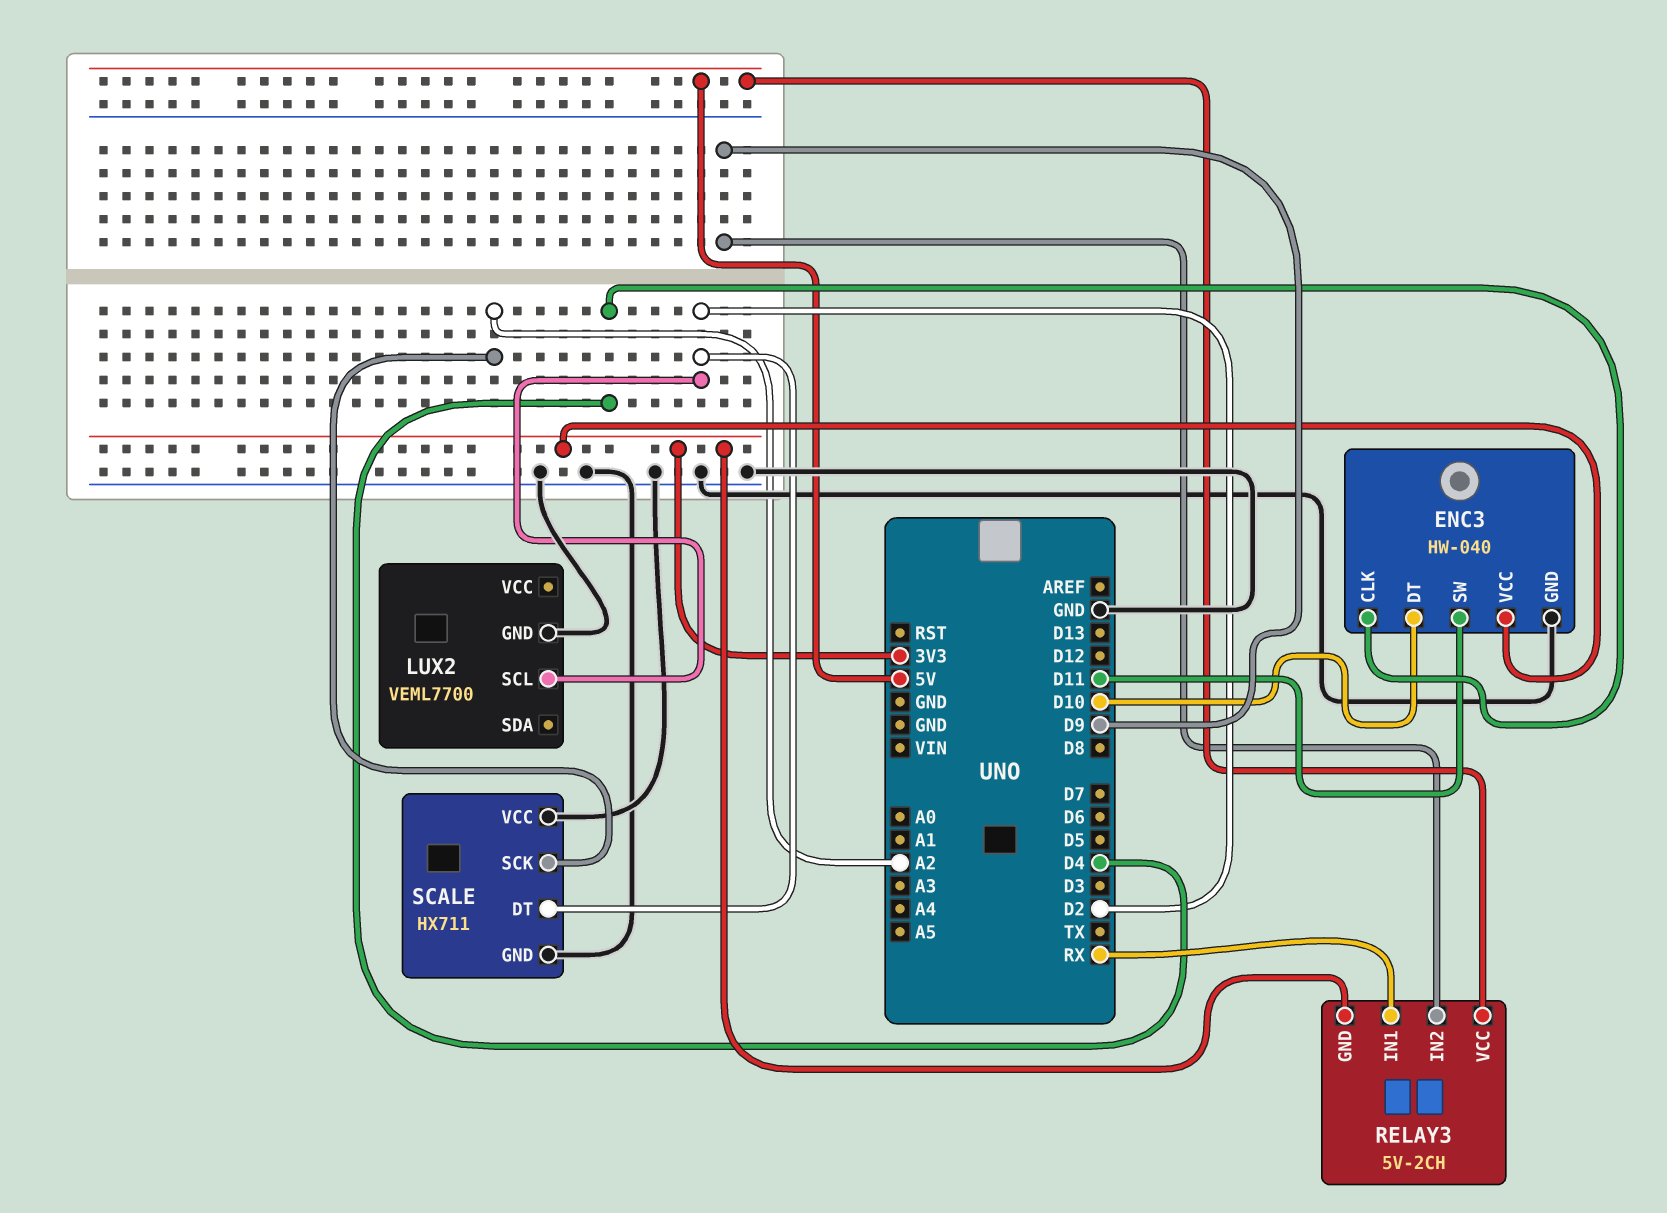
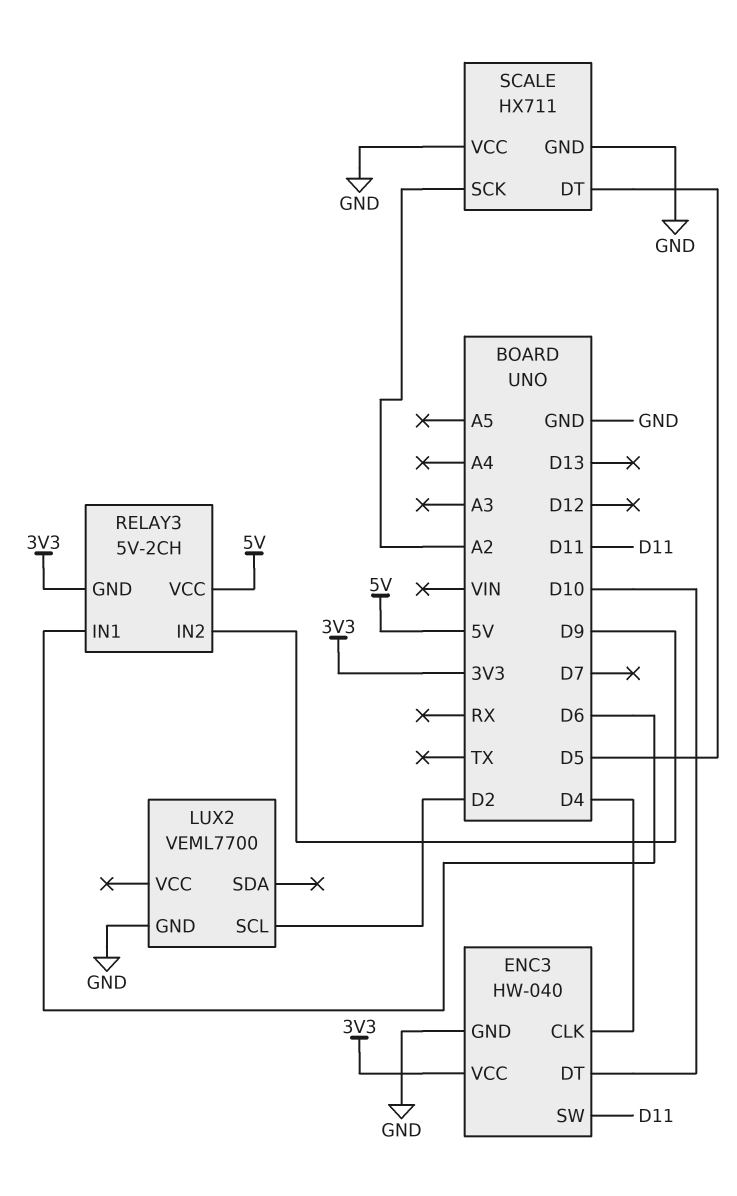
RELAY3 pin IN1: RX -> D6
SCALE pin DT: D2 -> D5

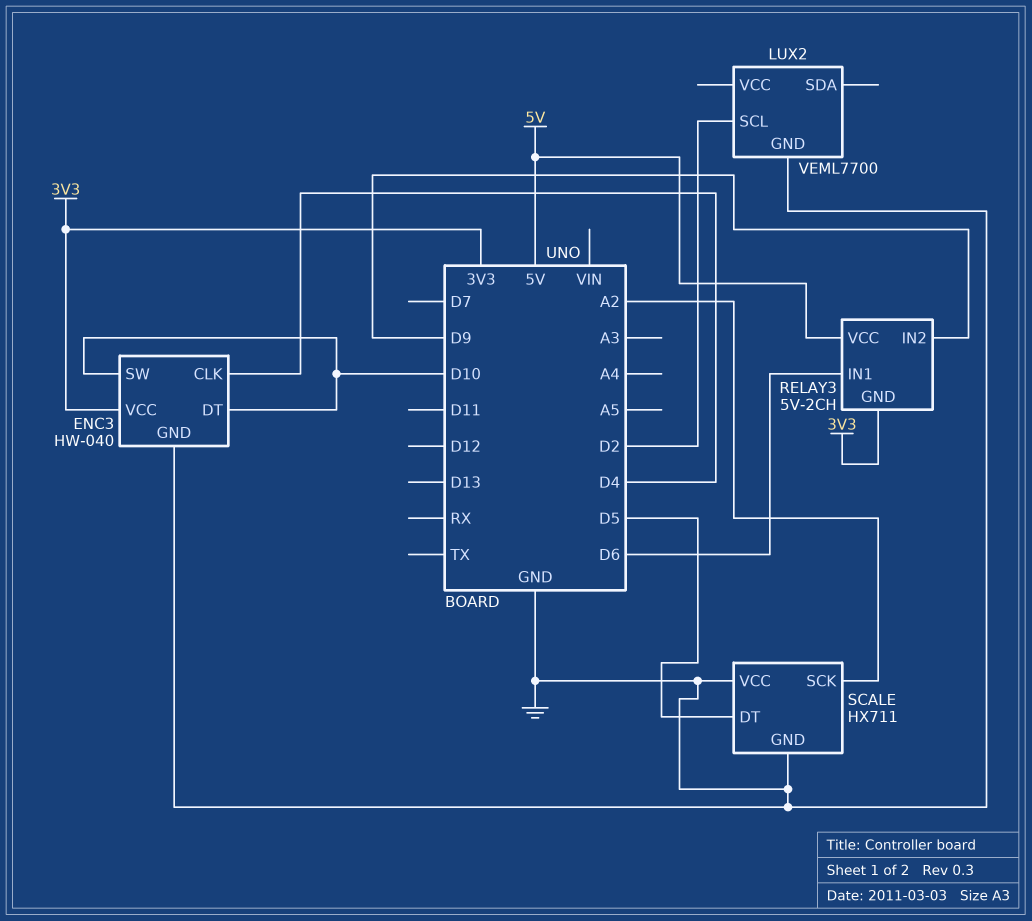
ENC3 pin SW: D11 -> D10

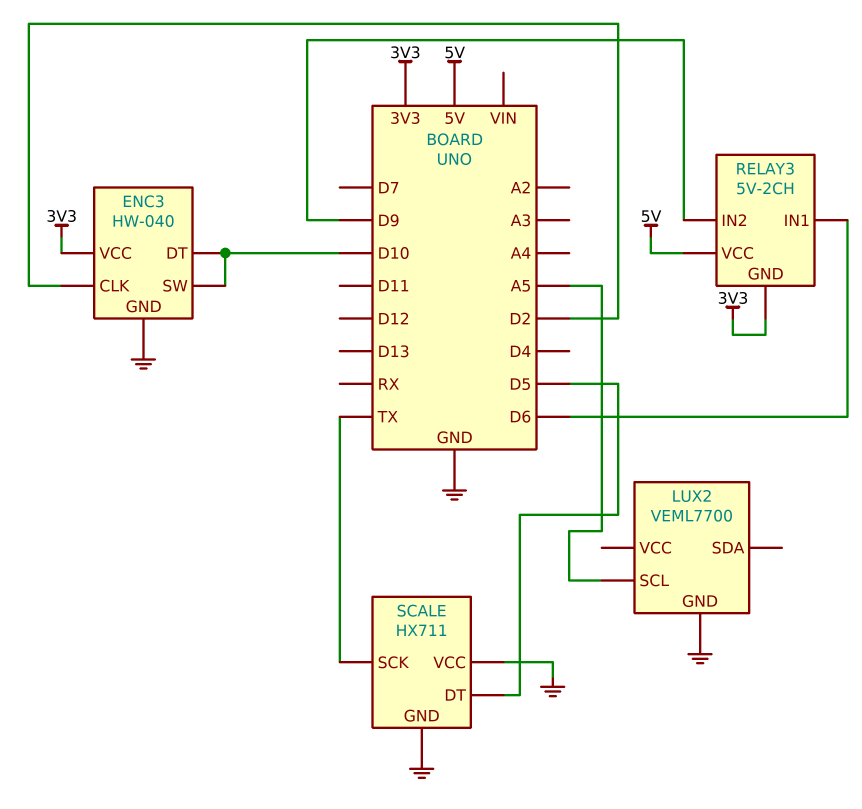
ENC3 pin CLK: D4 -> D2
LUX2 pin SCL: D2 -> A5
SCALE pin SCK: A2 -> TX

